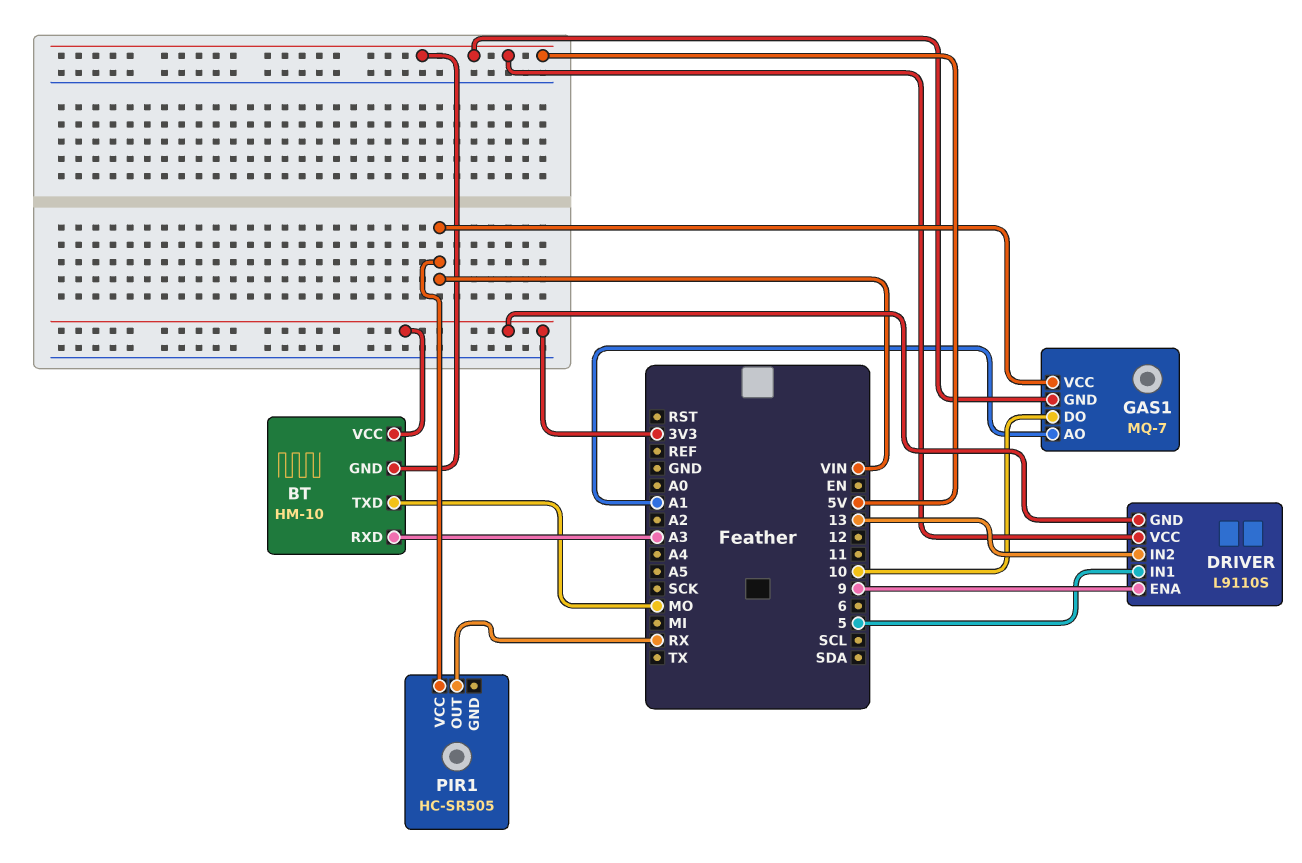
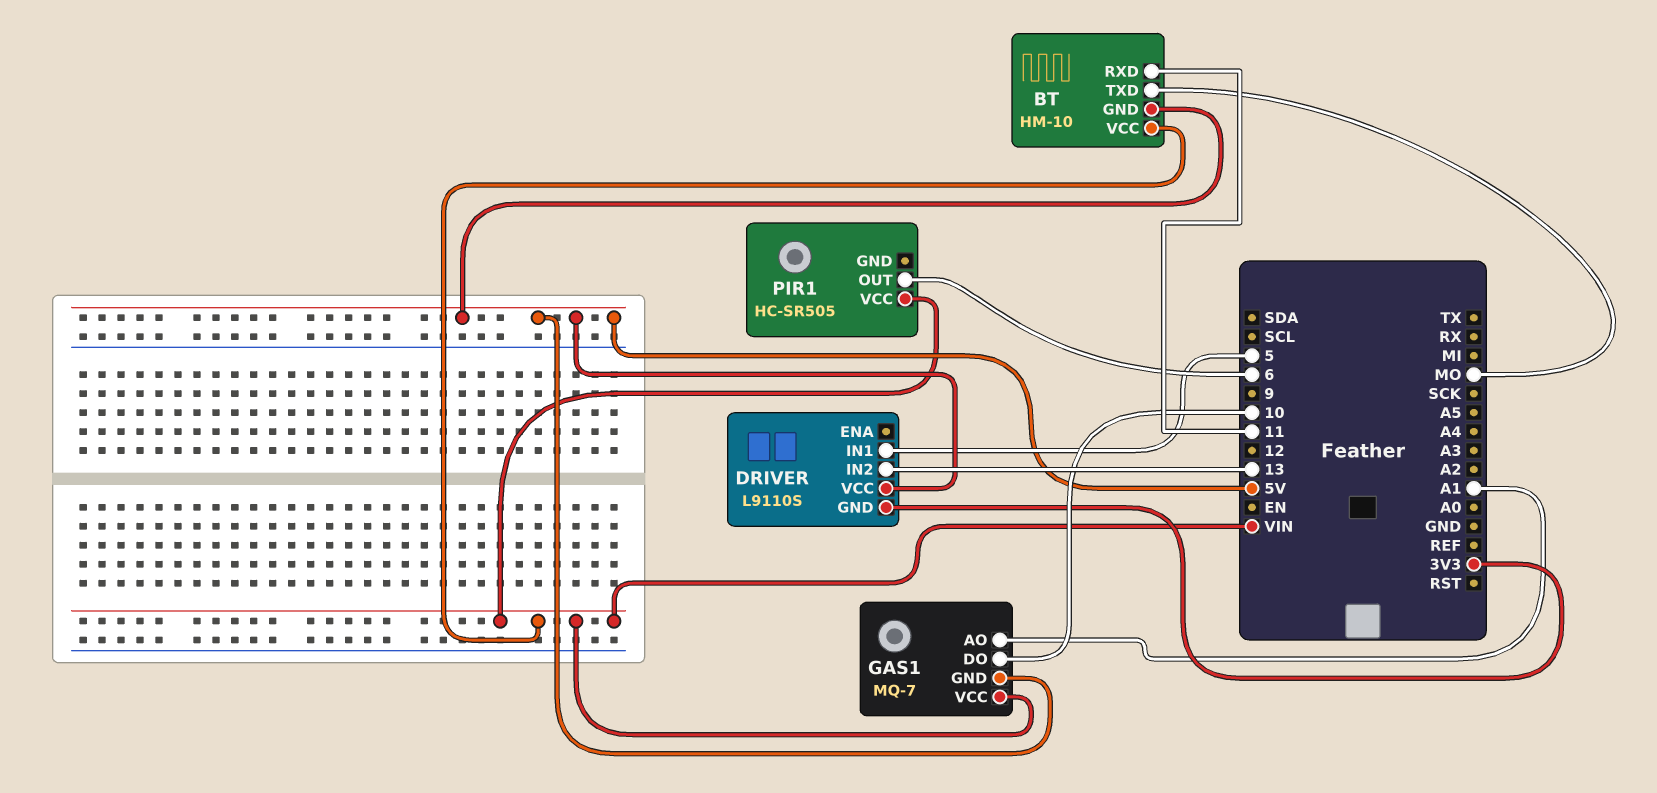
BT pin RXD: A3 -> 11
BT pin VCC: 3V3 -> VIN
DRIVER pin ENA: 9 -> none
PIR1 pin OUT: RX -> 6

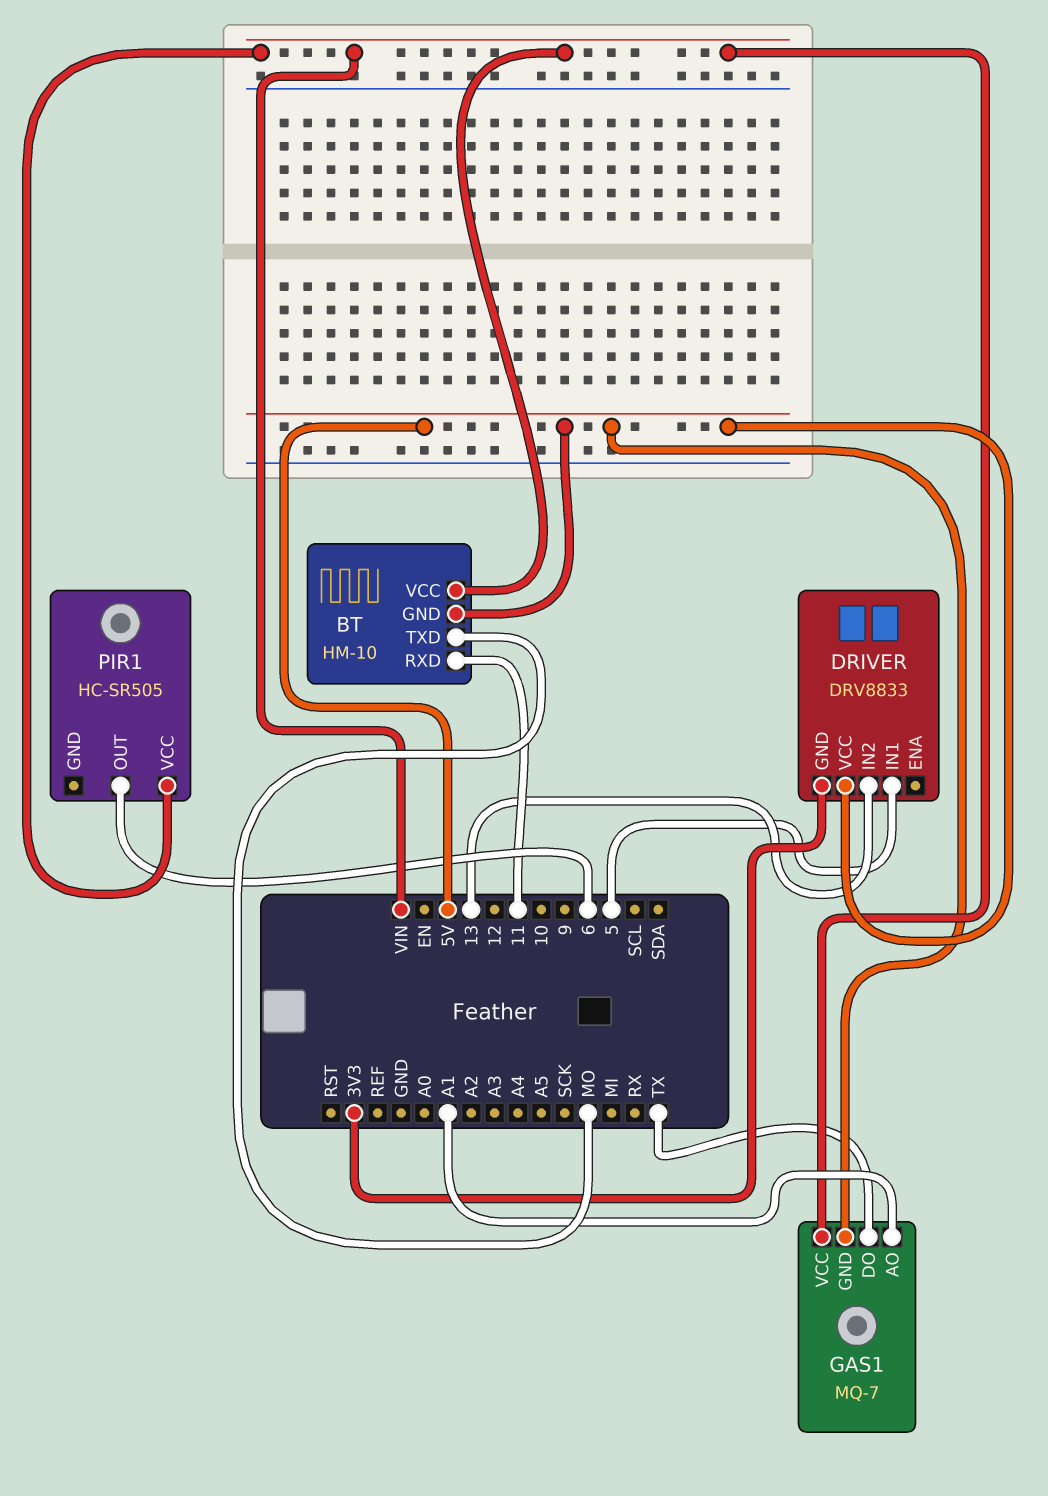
DRIVER: L9110S -> DRV8833
GAS1 pin DO: 10 -> TX

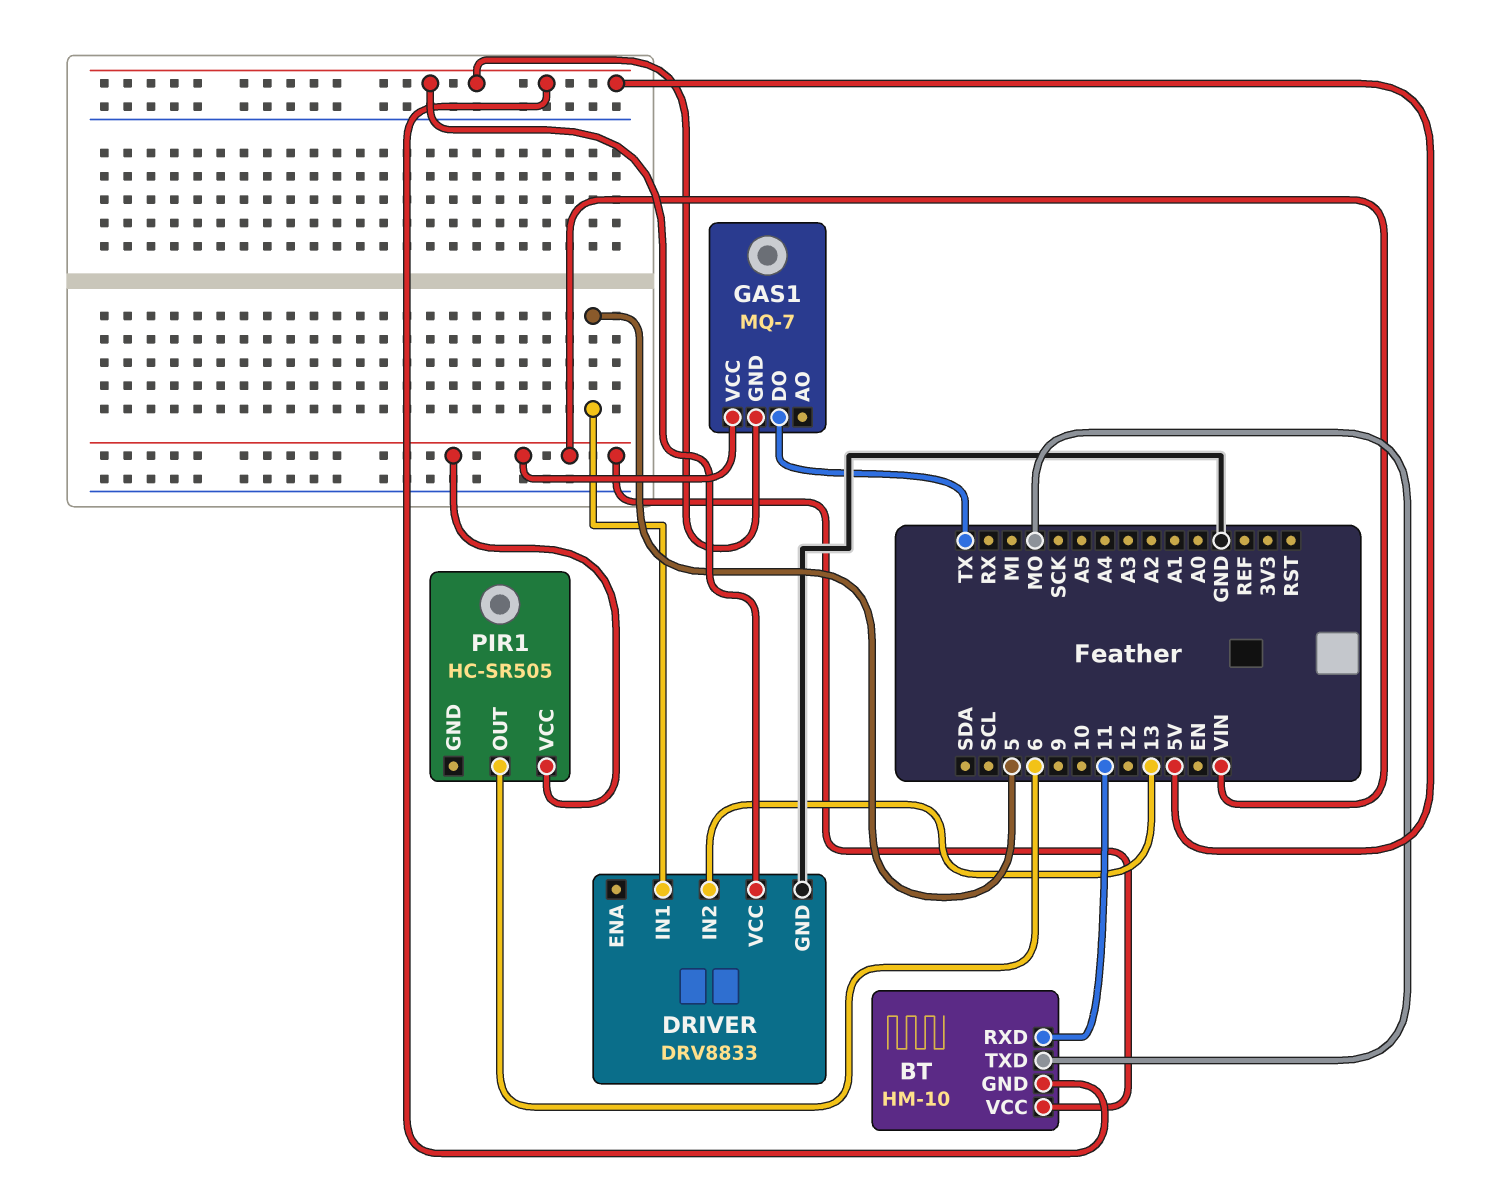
DRIVER pin GND: 3V3 -> GND
GAS1 pin AO: A1 -> none

